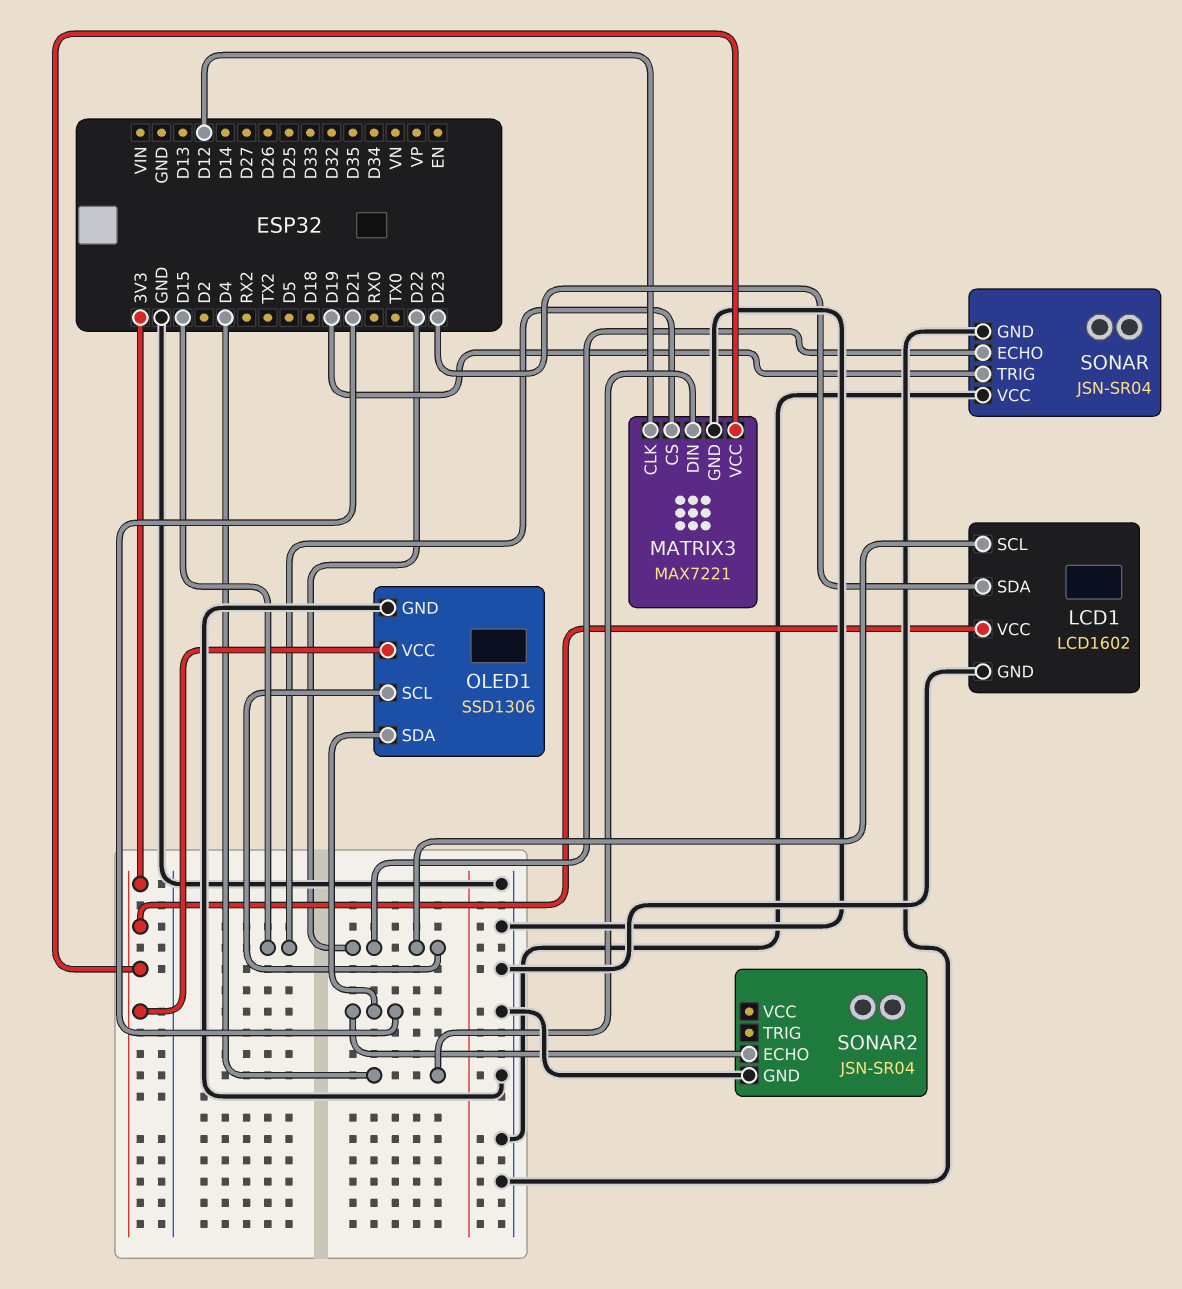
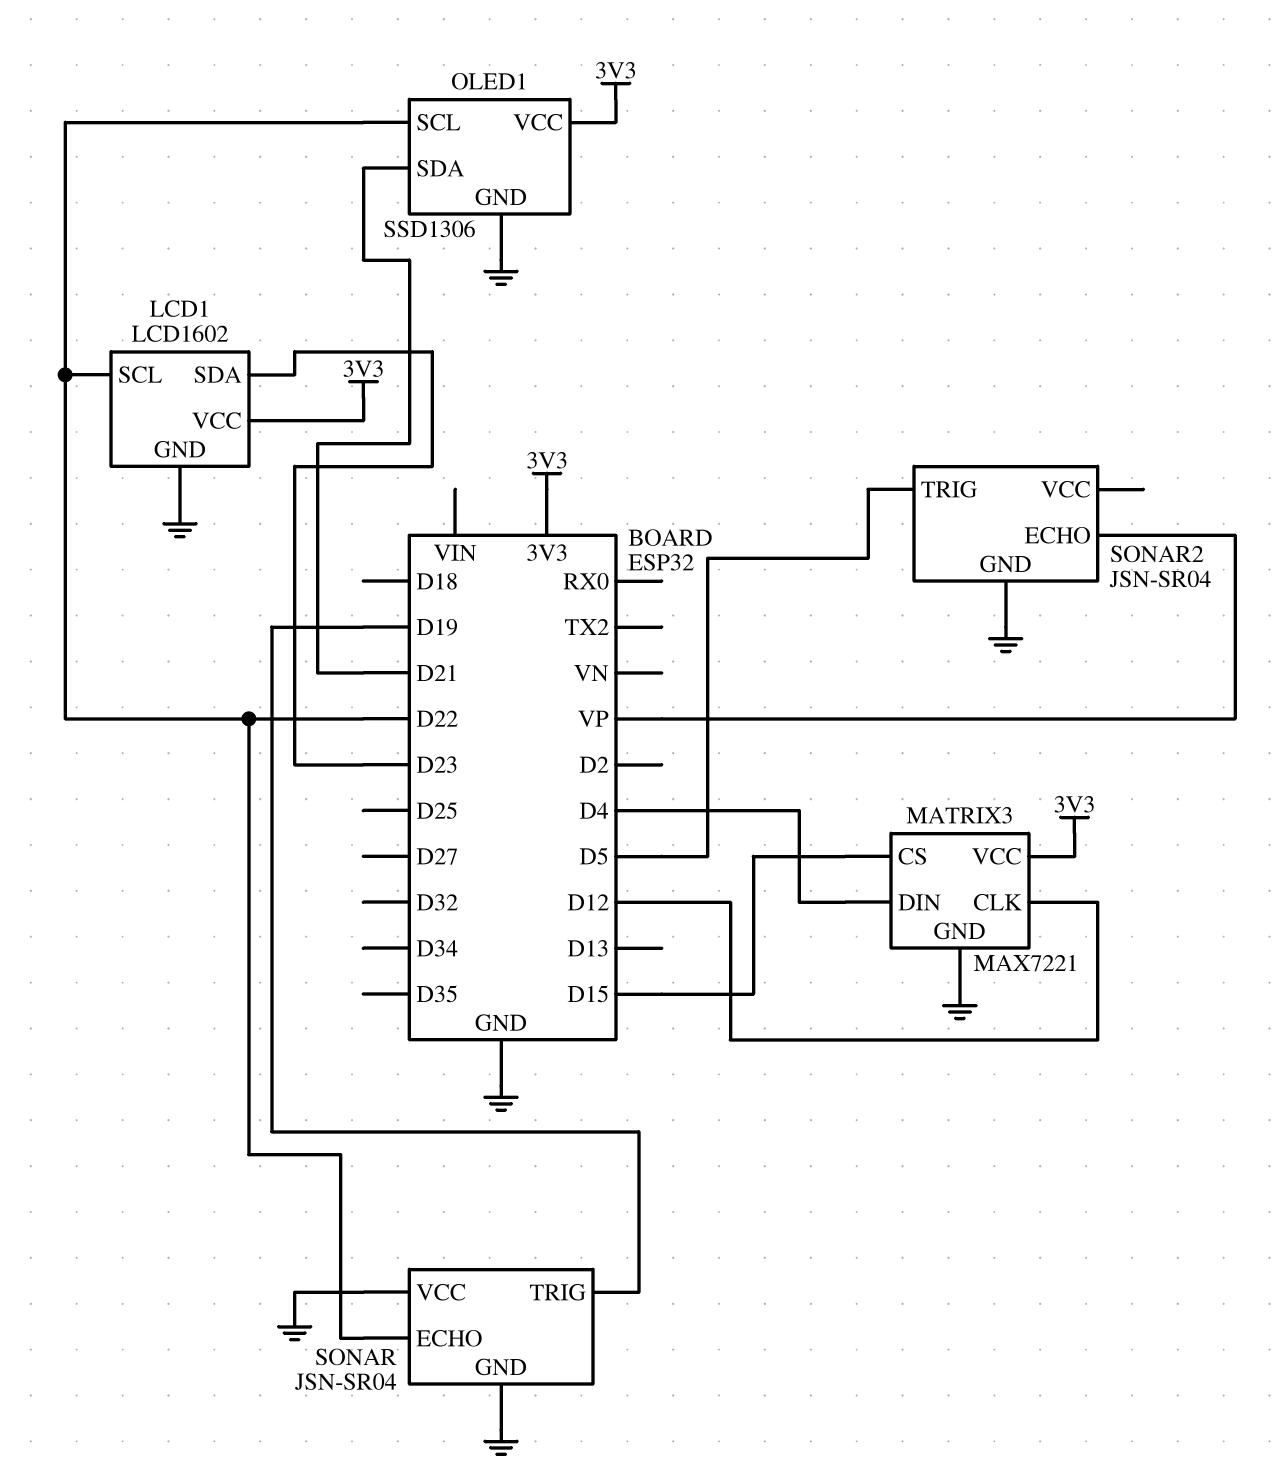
SONAR2 pin ECHO: D21 -> VP
SONAR2 pin TRIG: none -> D5

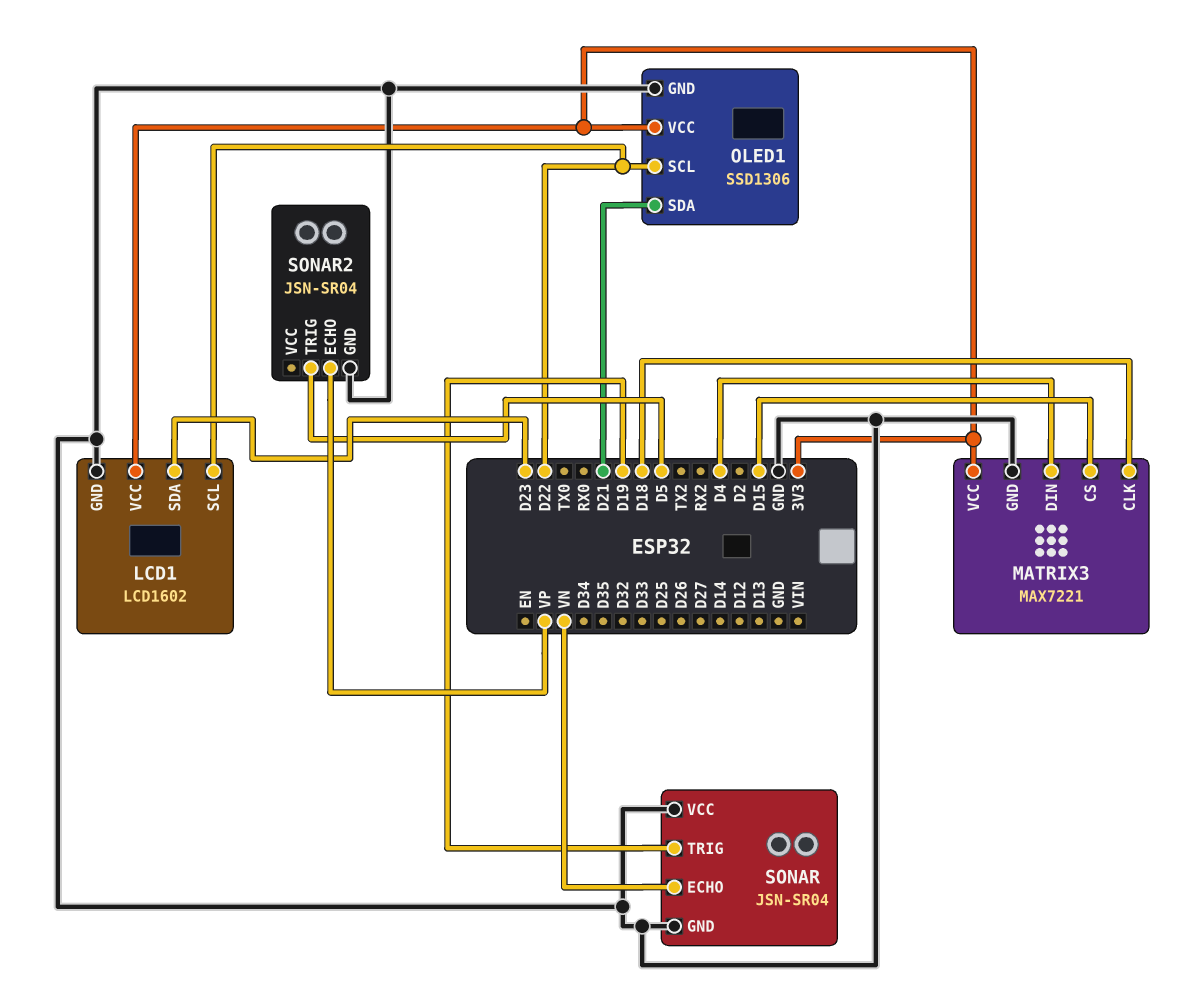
MATRIX3 pin CLK: D12 -> D18
SONAR pin ECHO: D22 -> VN

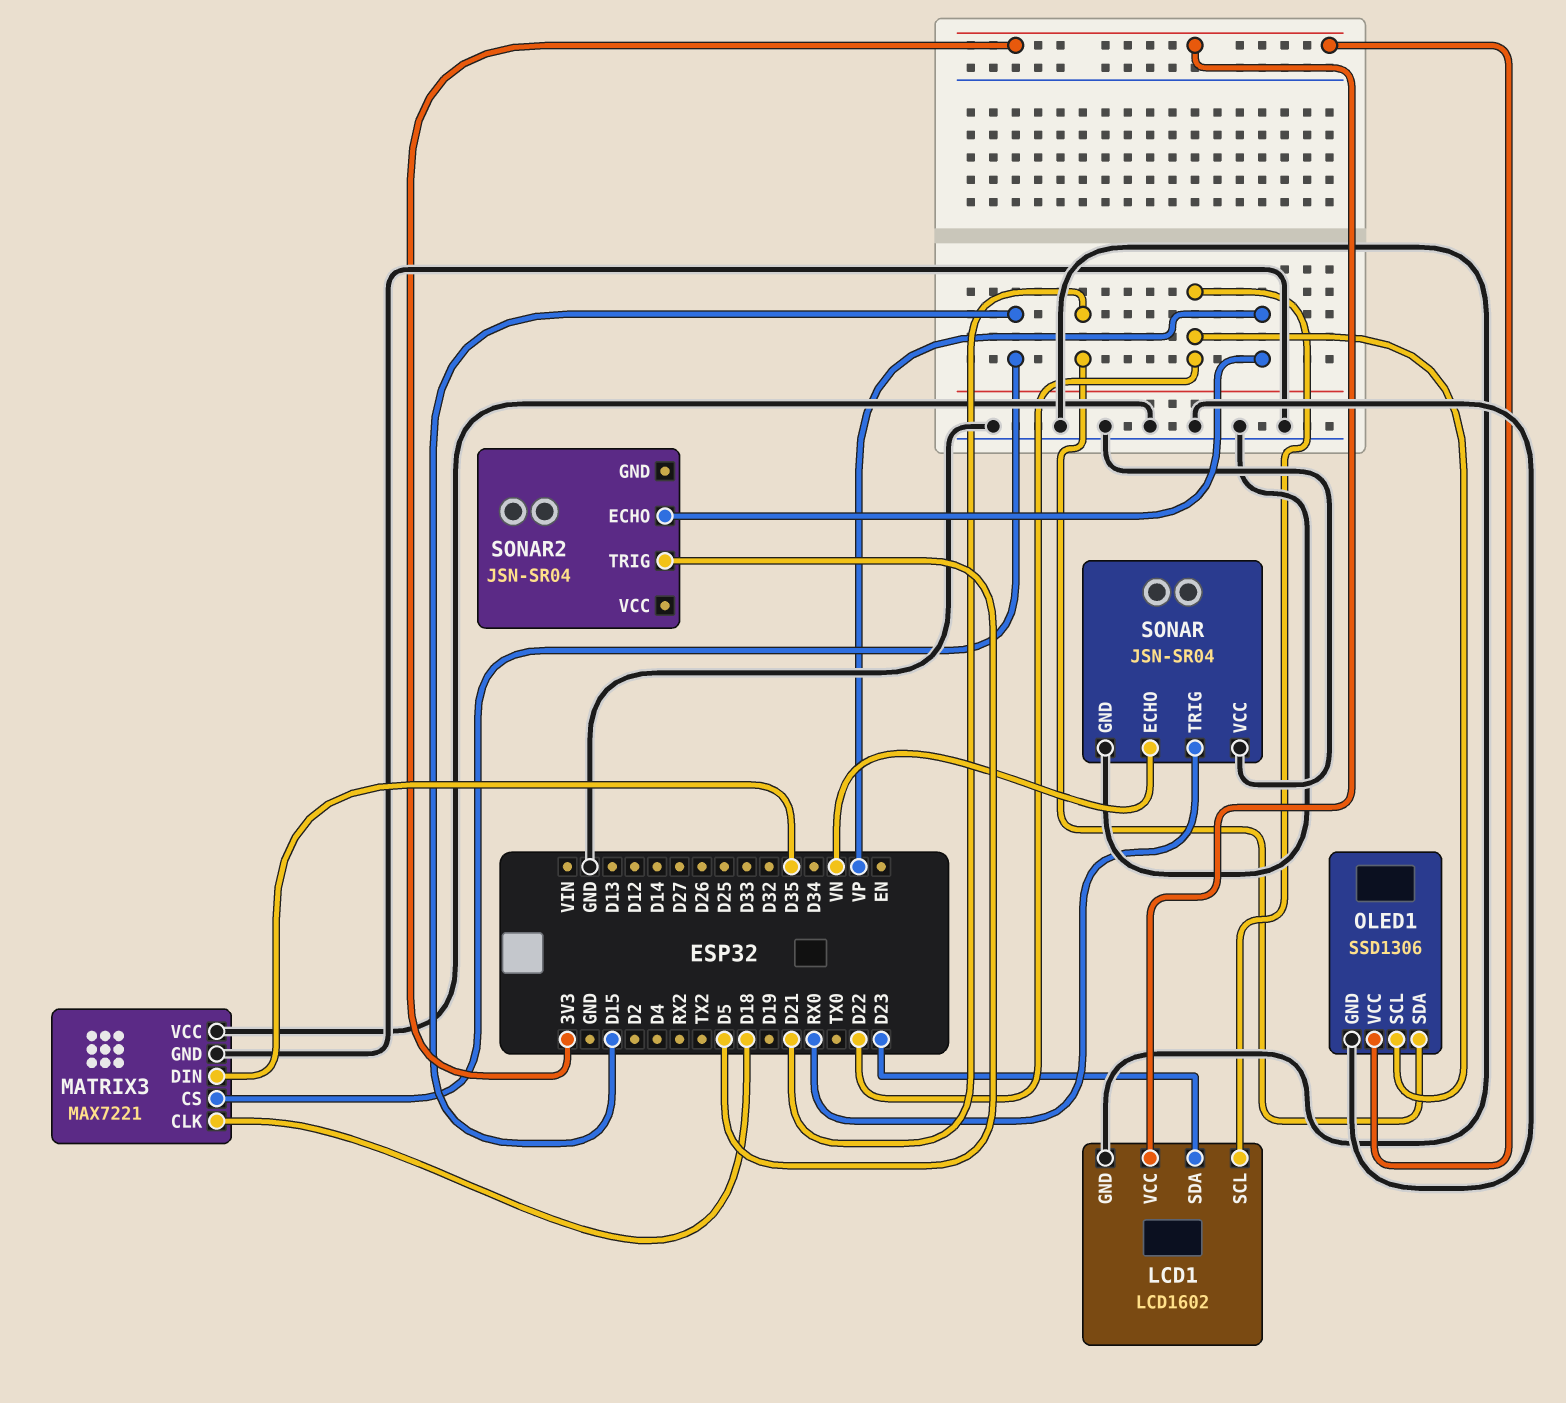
MATRIX3 pin DIN: D4 -> D35
MATRIX3 pin VCC: 3V3 -> GND
SONAR pin TRIG: D19 -> RX0
SONAR2 pin GND: GND -> none

